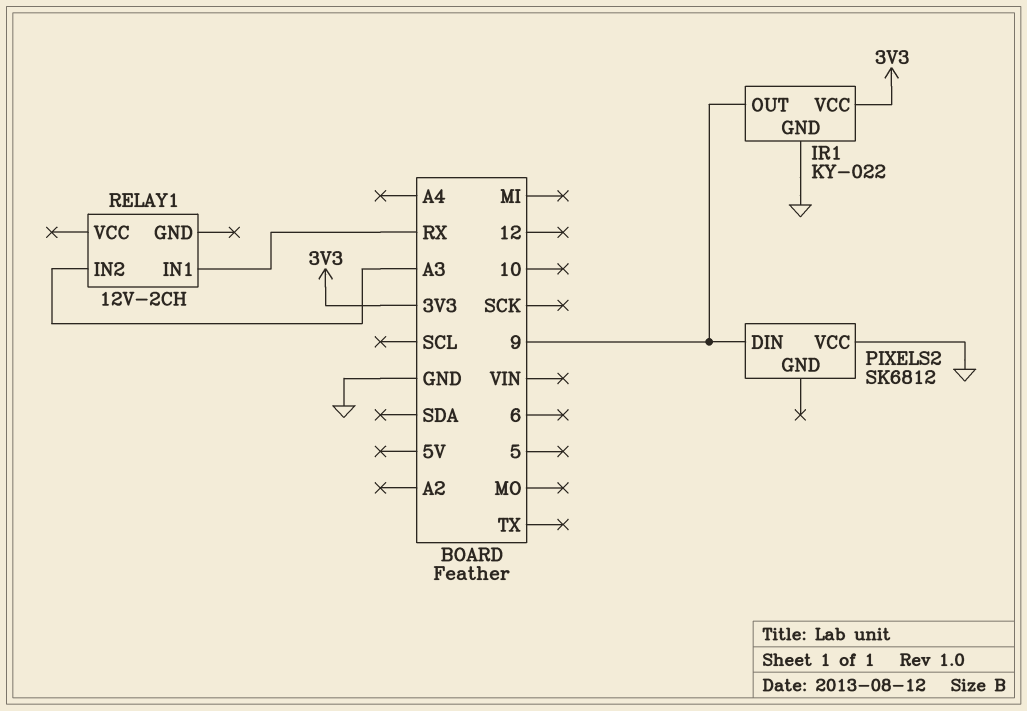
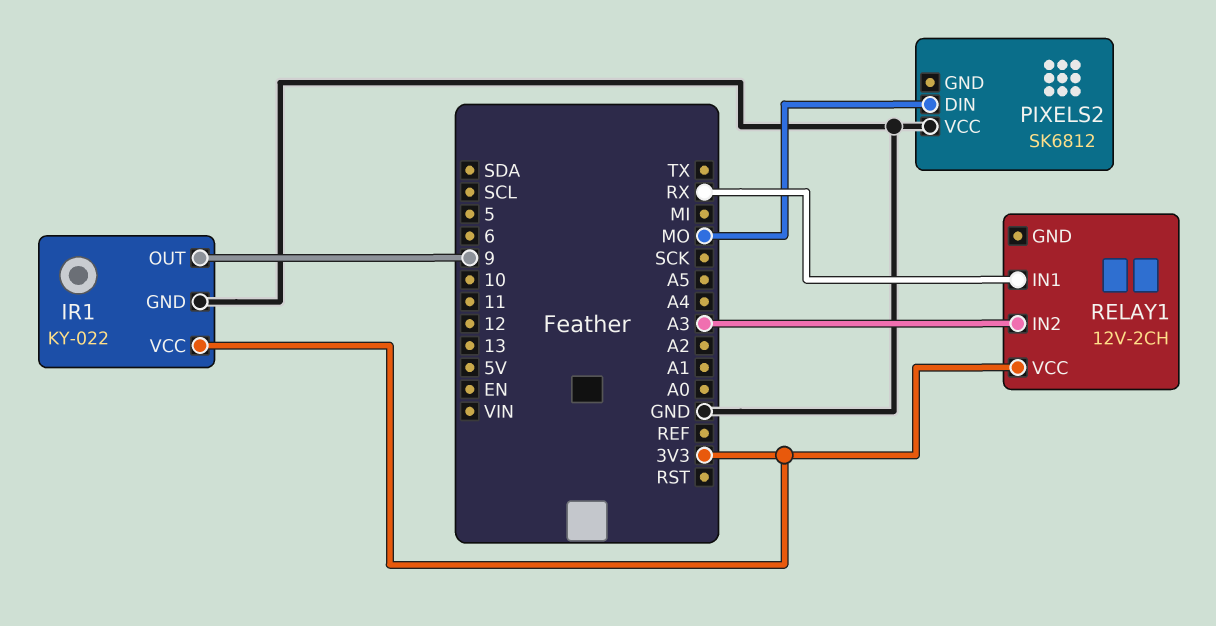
PIXELS2 pin DIN: 9 -> MO
RELAY1 pin VCC: none -> 3V3

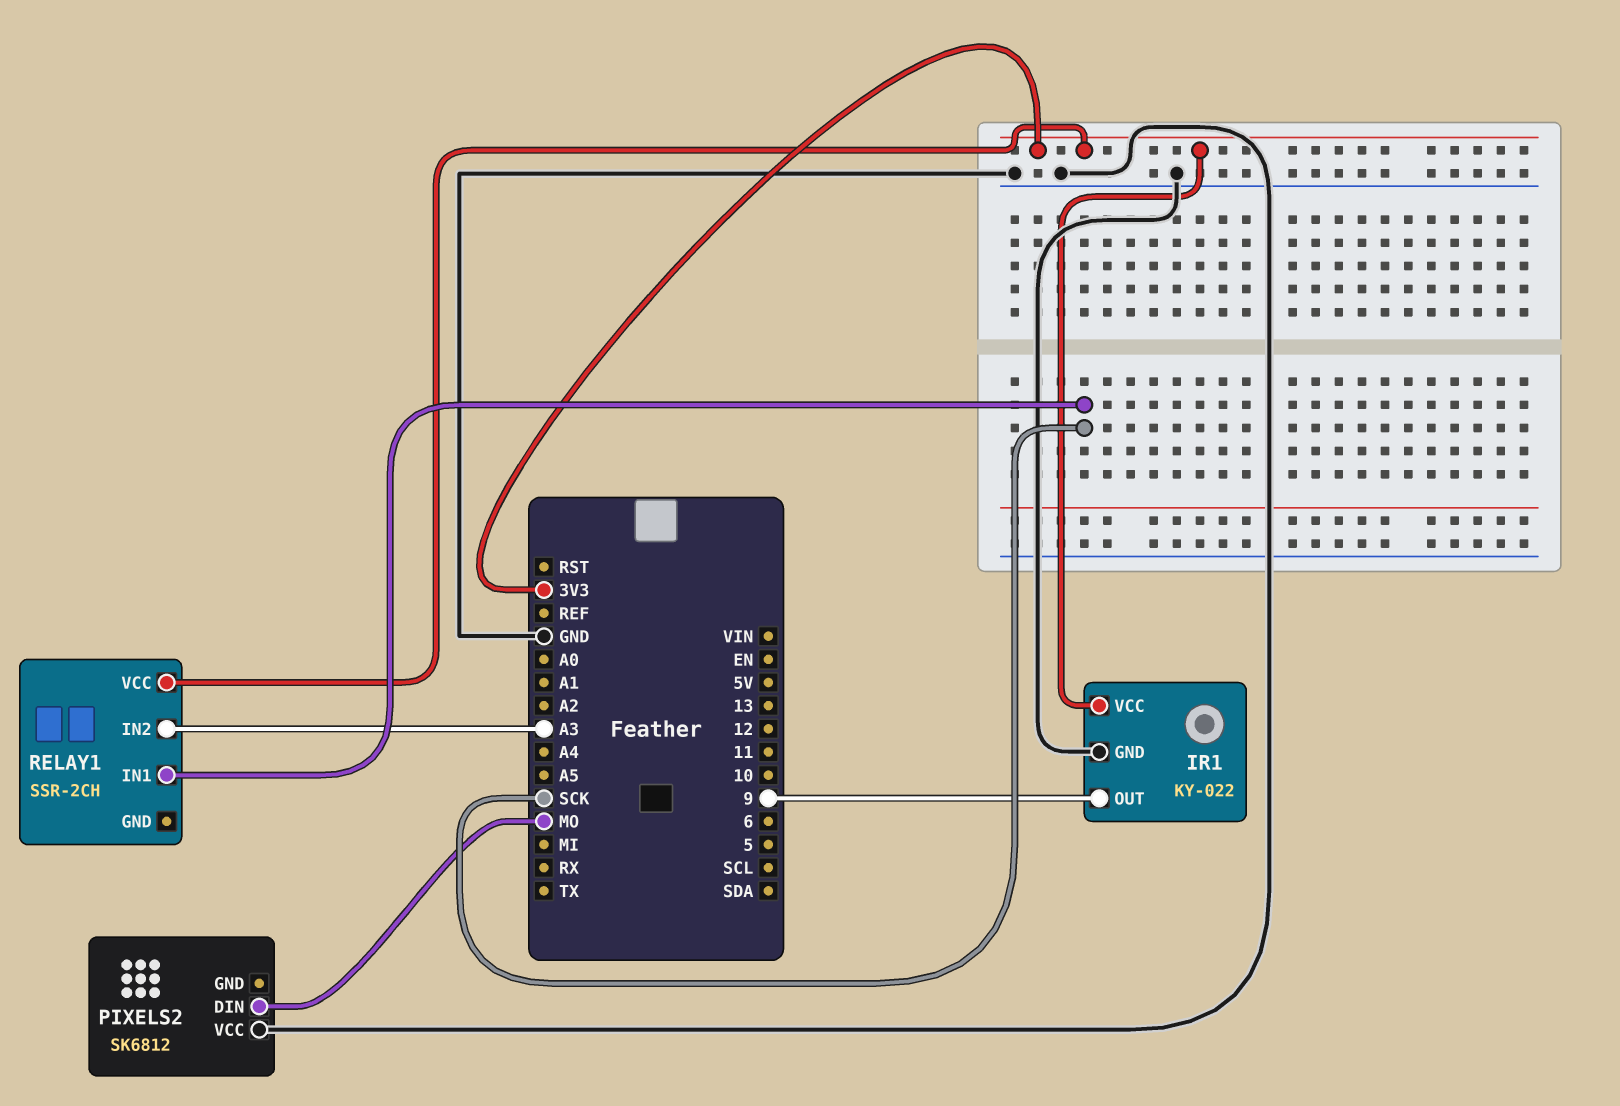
RELAY1: 12V-2CH -> SSR-2CH
RELAY1 pin IN1: RX -> SCK

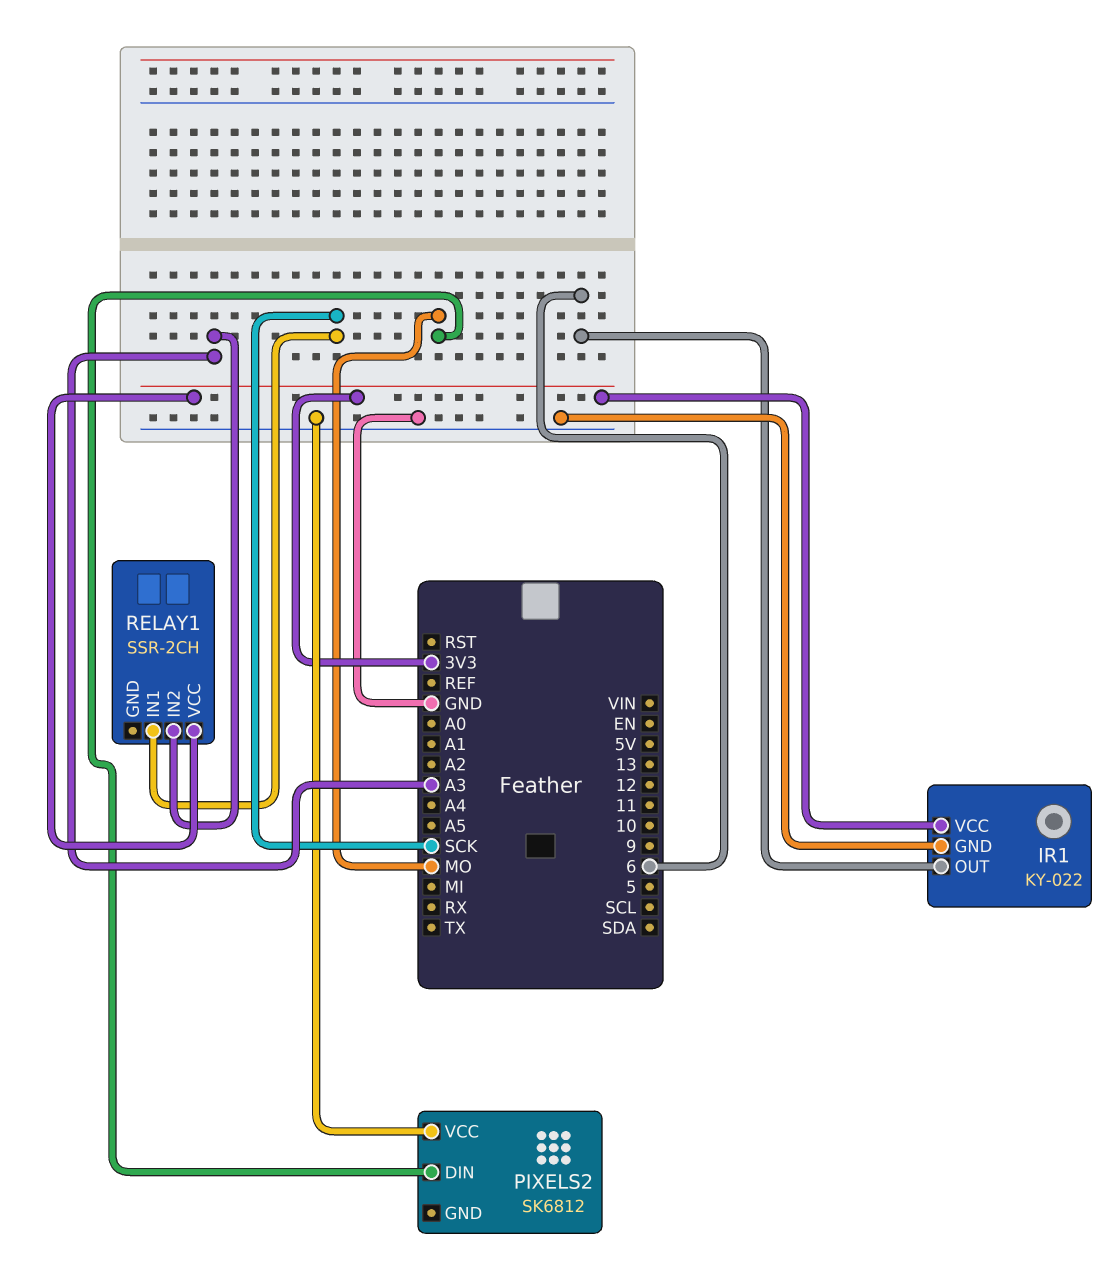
IR1 pin OUT: 9 -> 6

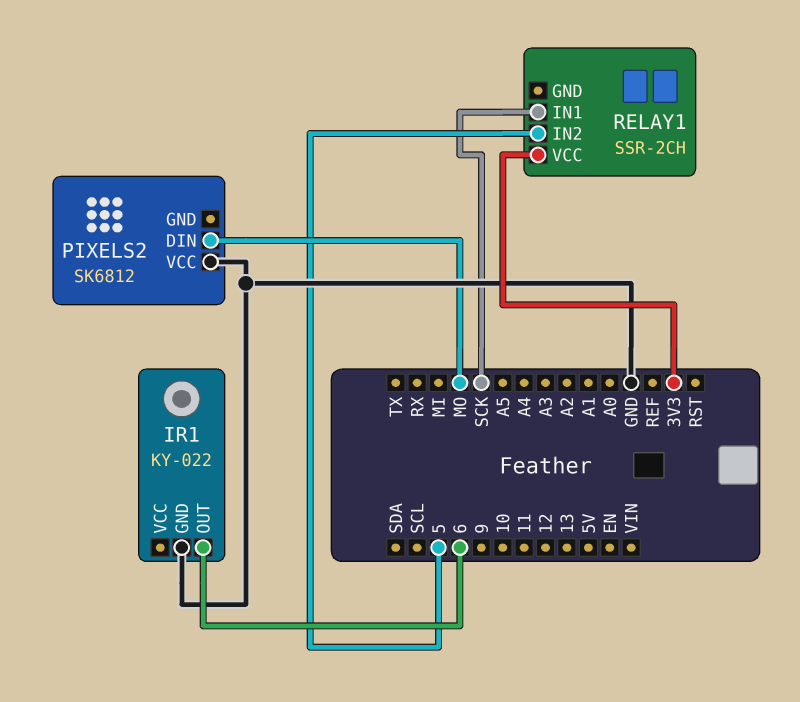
IR1 pin VCC: 3V3 -> none
RELAY1 pin IN2: A3 -> 5

